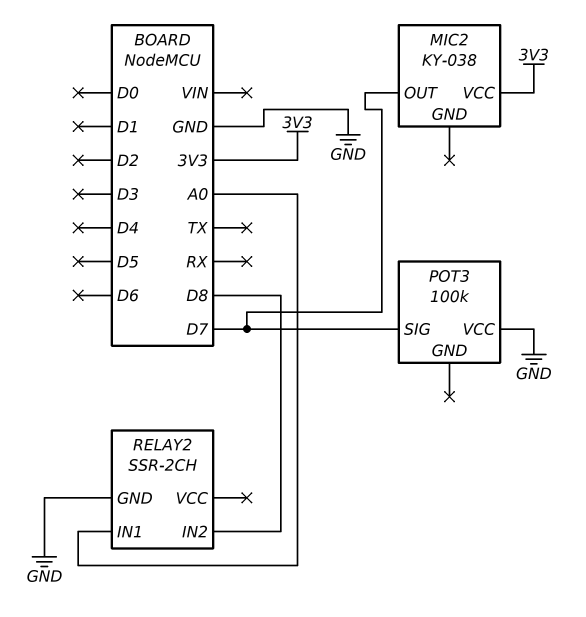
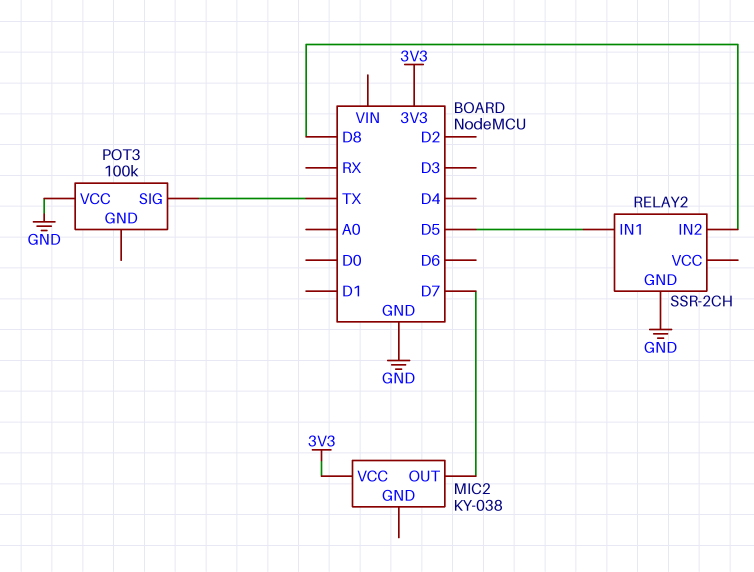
POT3 pin SIG: D7 -> TX
RELAY2 pin IN1: A0 -> D5

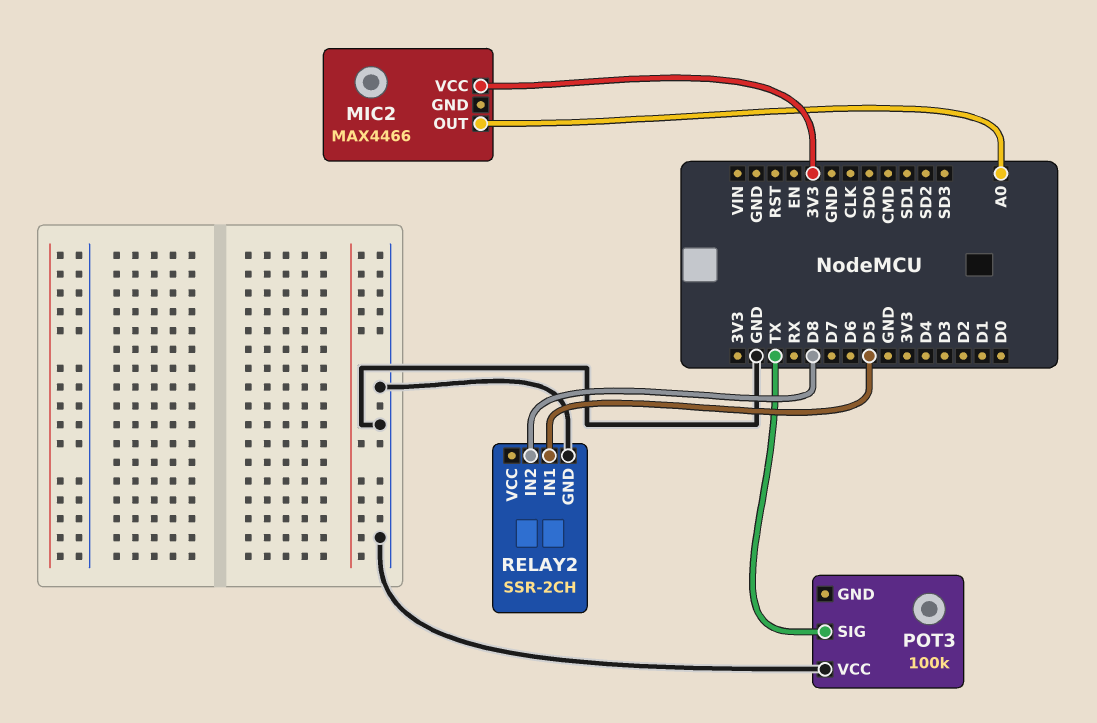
MIC2: KY-038 -> MAX4466
MIC2 pin OUT: D7 -> A0

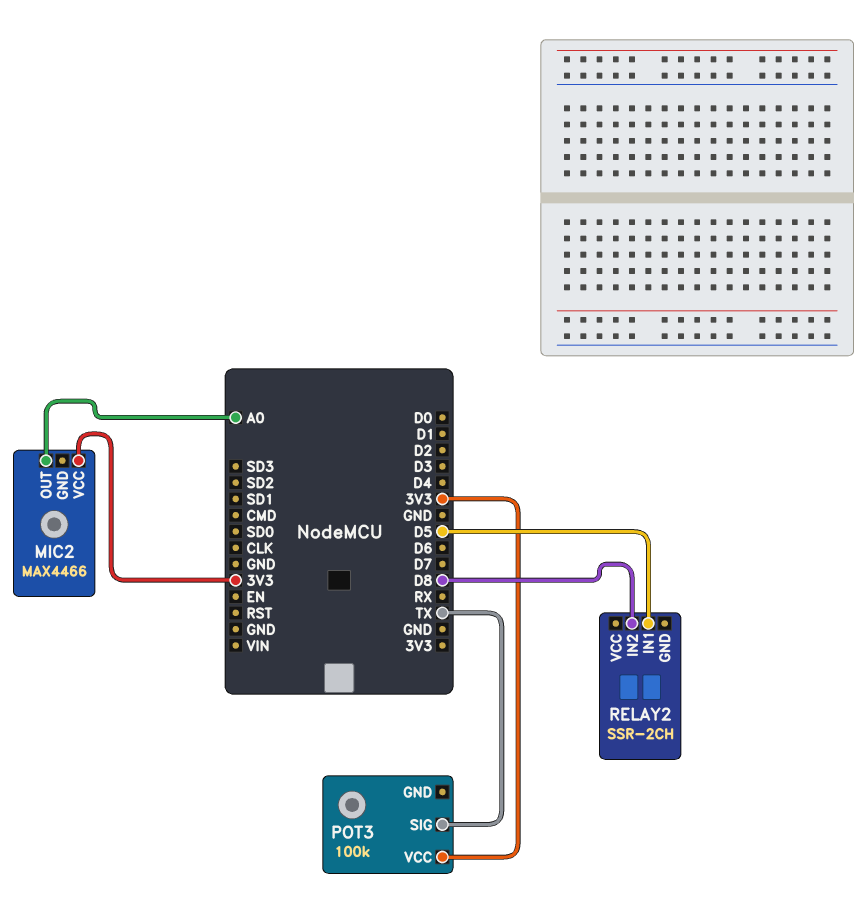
POT3 pin VCC: GND -> 3V3
RELAY2 pin GND: GND -> none

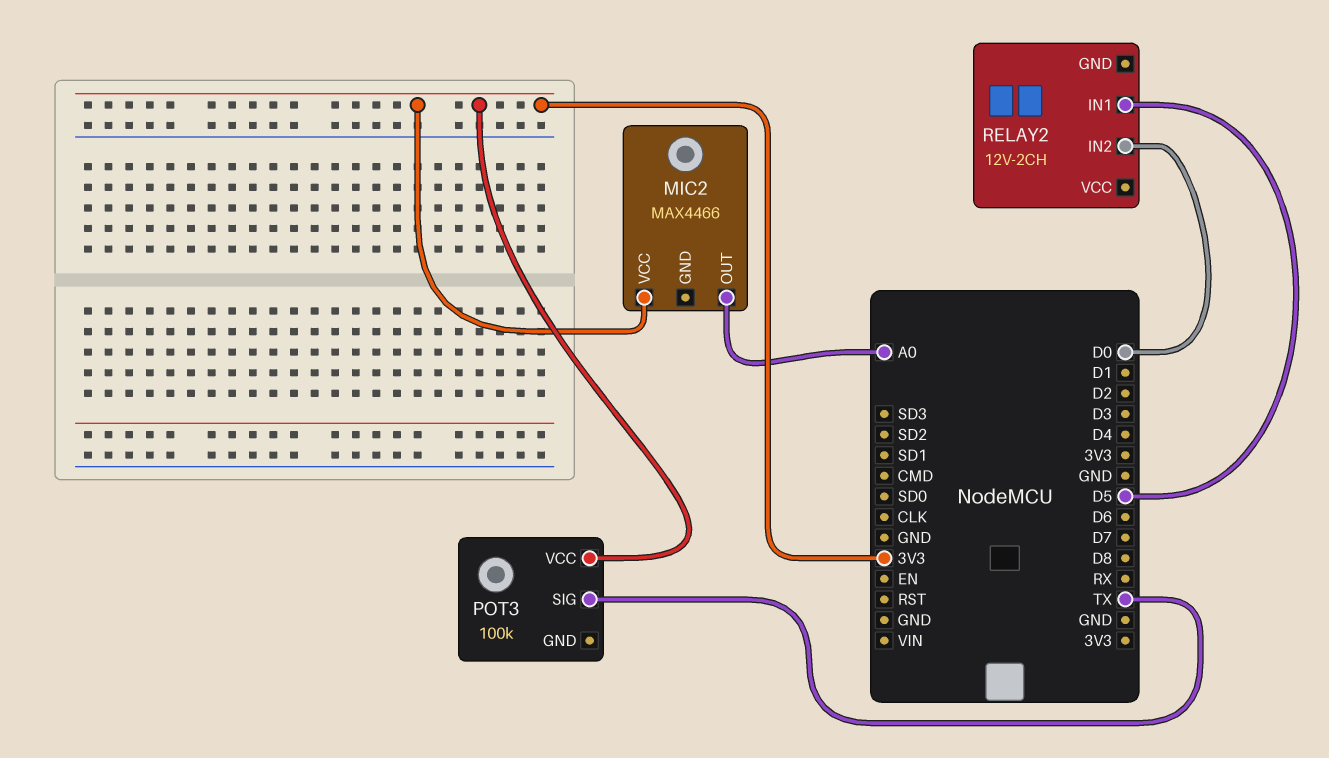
RELAY2: SSR-2CH -> 12V-2CH
RELAY2 pin IN2: D8 -> D0

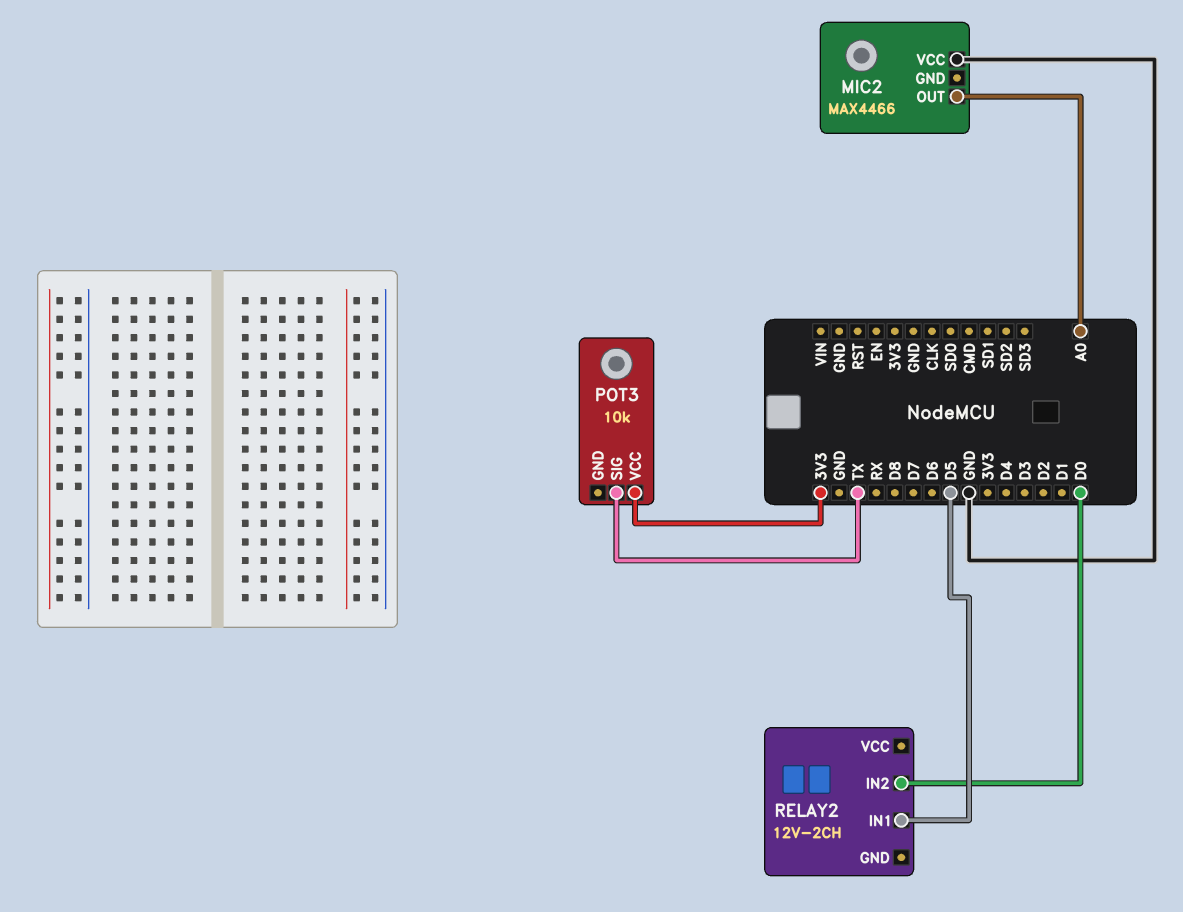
MIC2 pin VCC: 3V3 -> GND
POT3: 100k -> 10k

